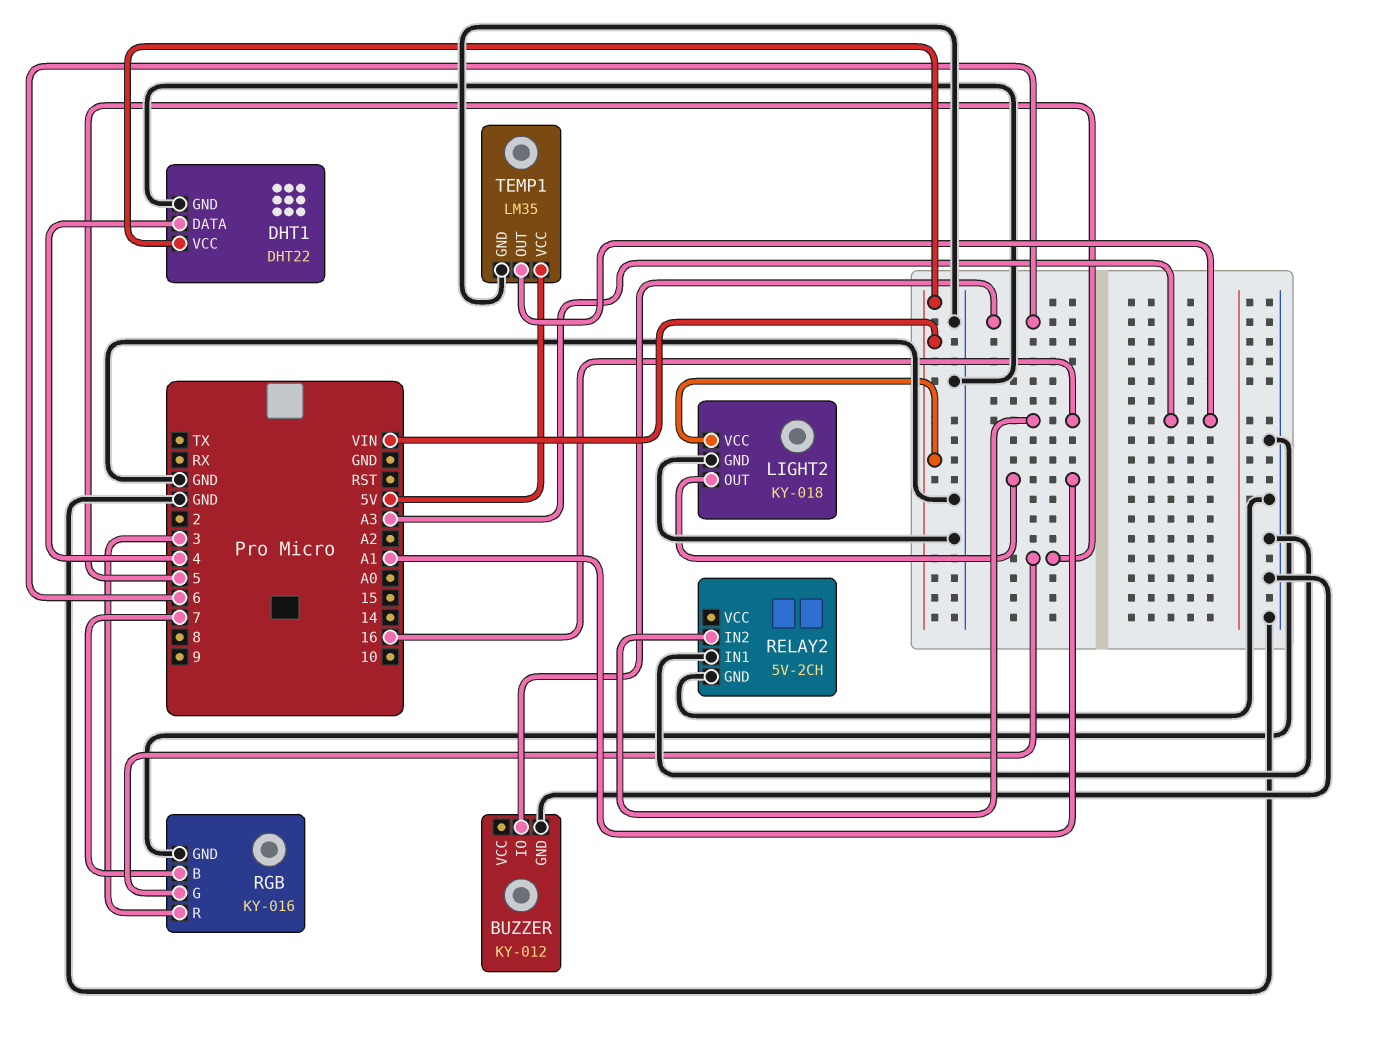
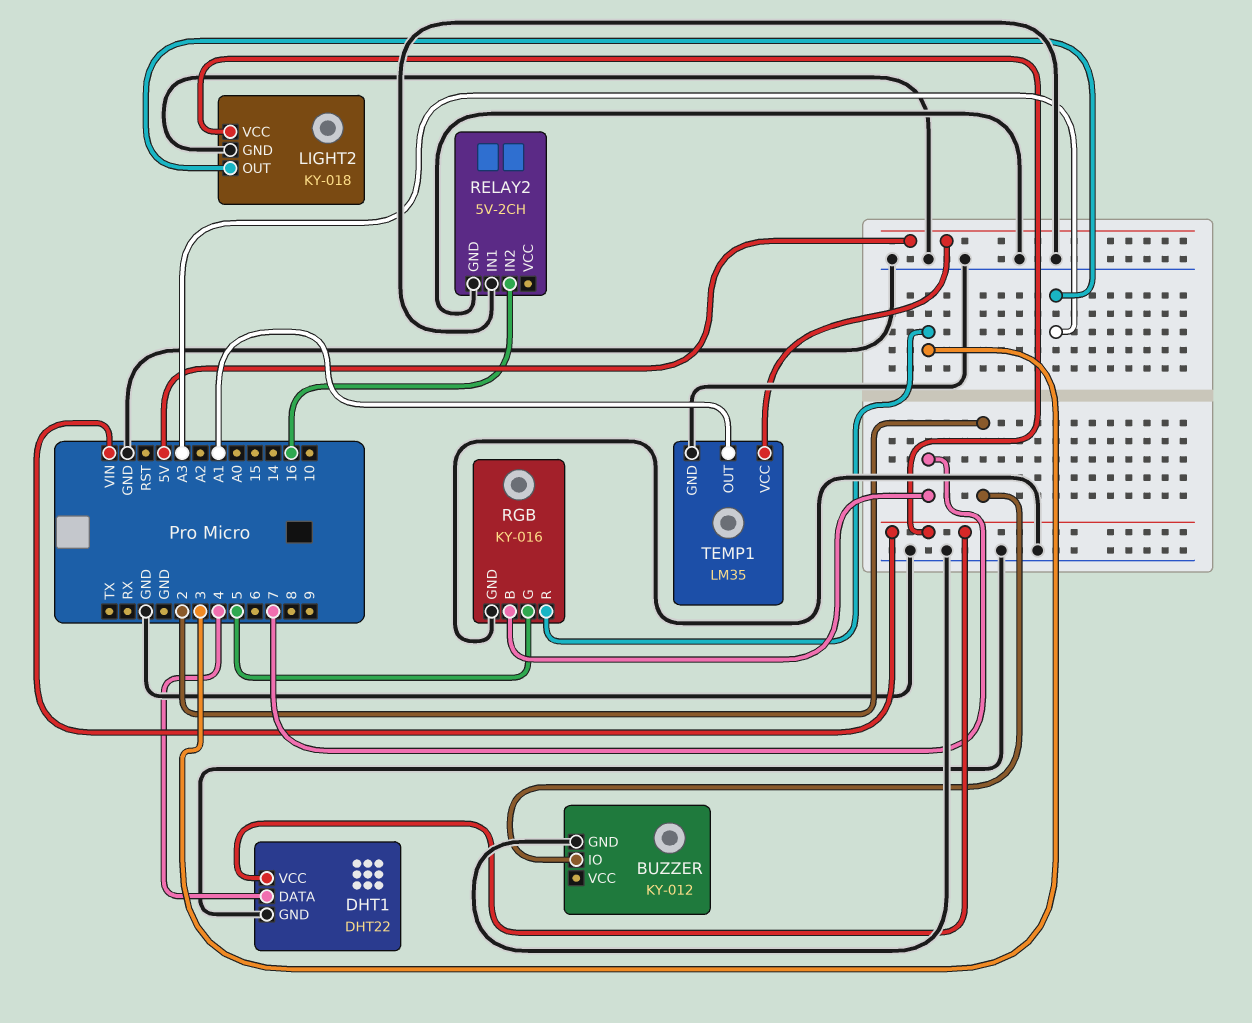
BUZZER pin IO: 6 -> 2
LIGHT2 pin OUT: A1 -> A3
TEMP1 pin OUT: A3 -> A1

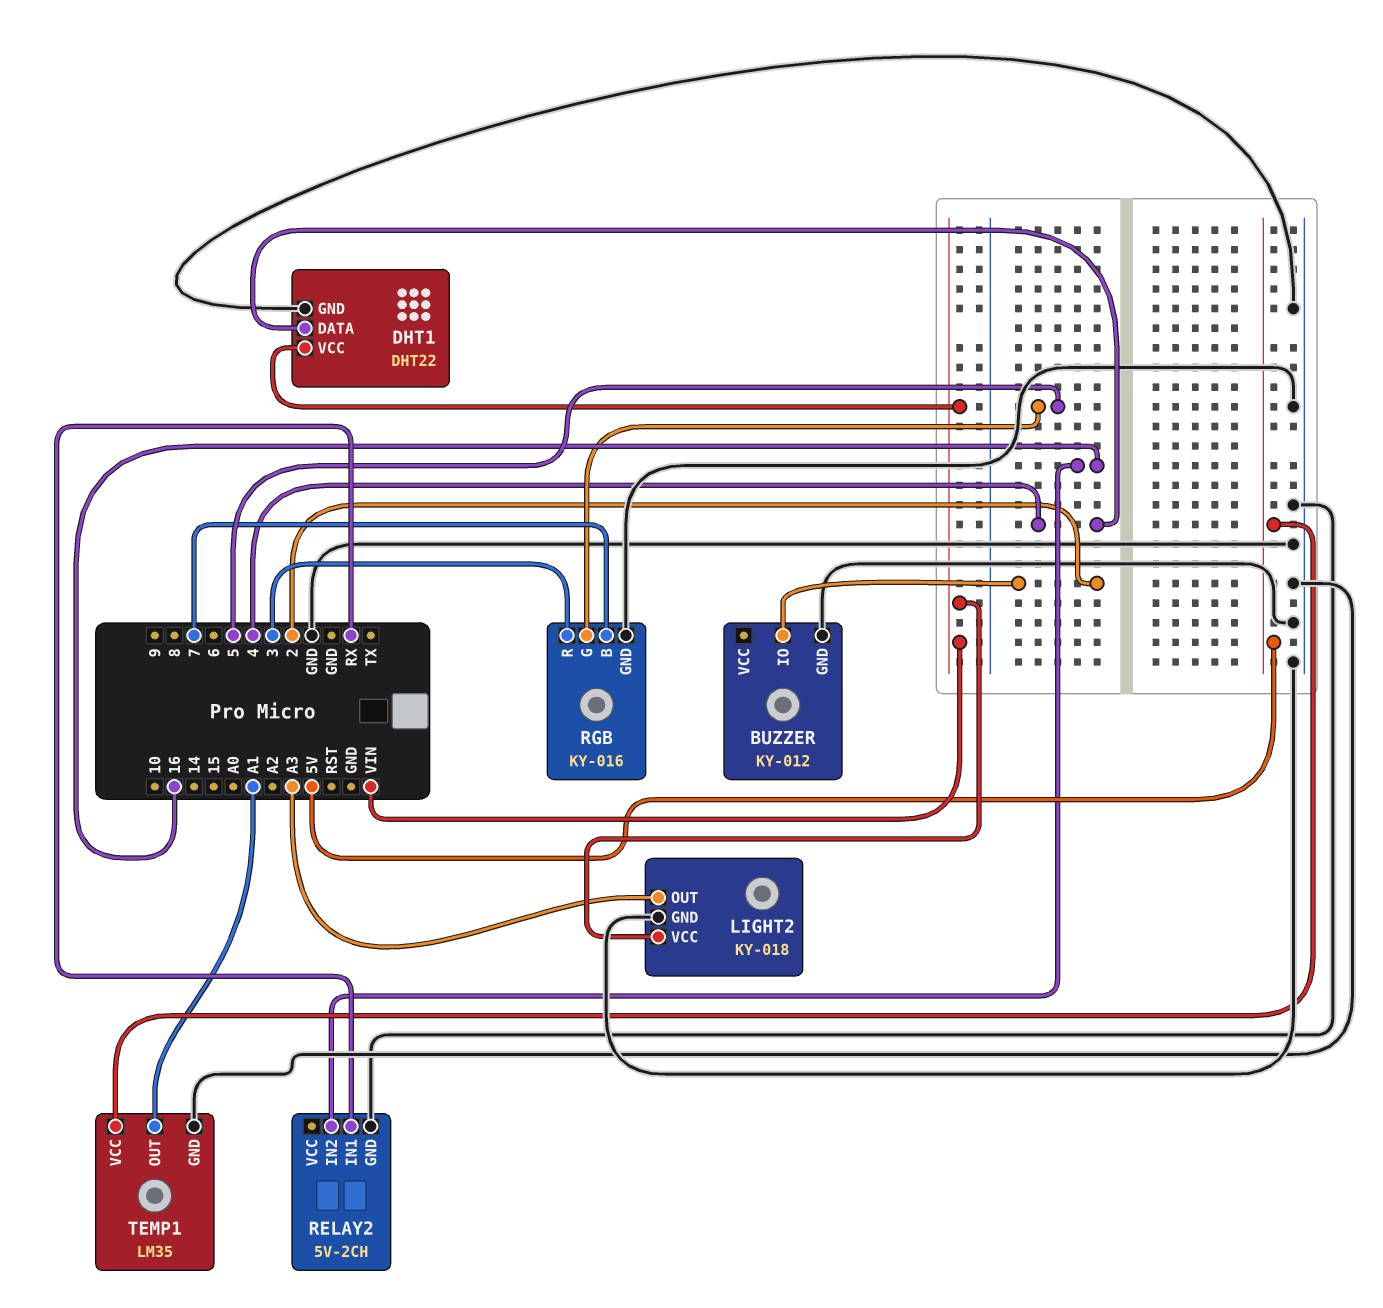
RELAY2 pin IN1: GND -> RX

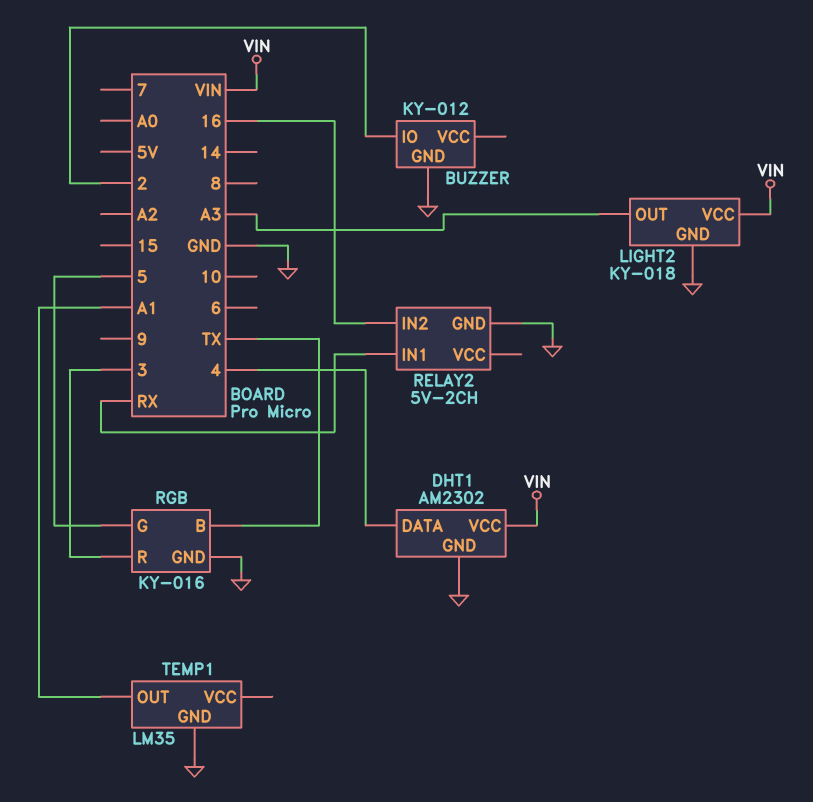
DHT1: DHT22 -> AM2302
RGB pin B: 7 -> TX
TEMP1 pin VCC: 5V -> none

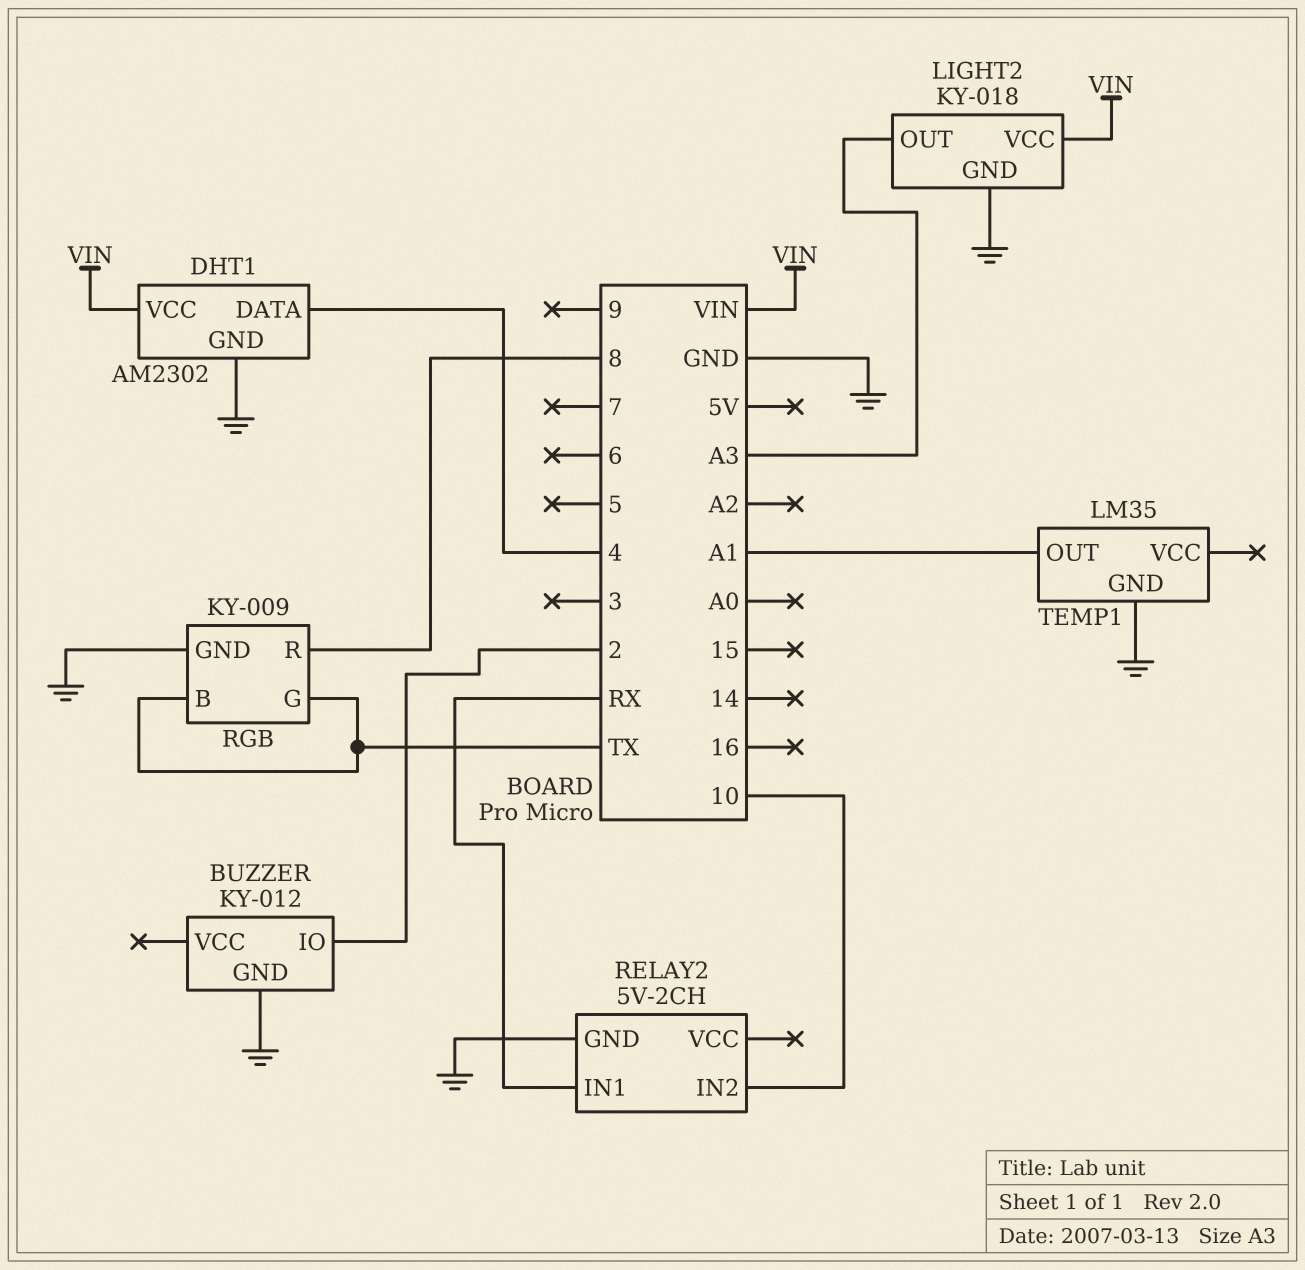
RELAY2 pin IN2: 16 -> 10
RGB: KY-016 -> KY-009
RGB pin G: 5 -> TX
RGB pin R: 3 -> 8

